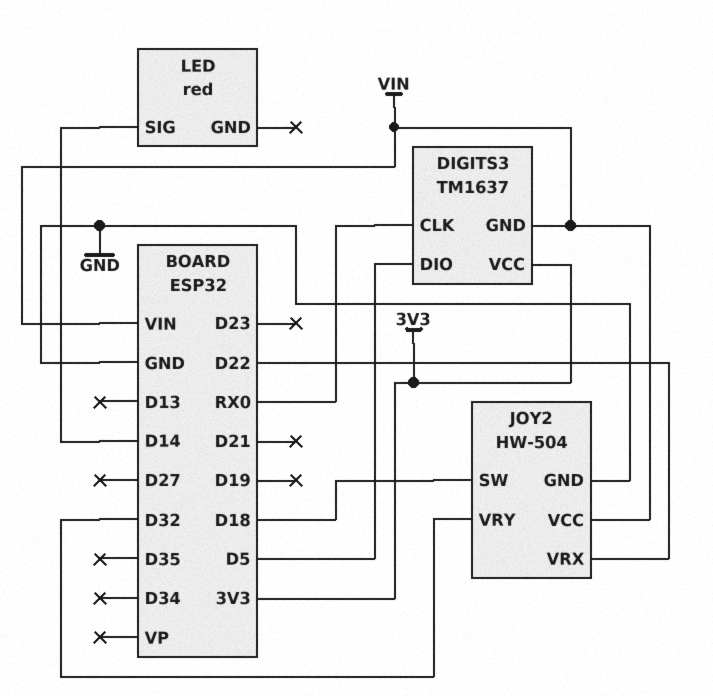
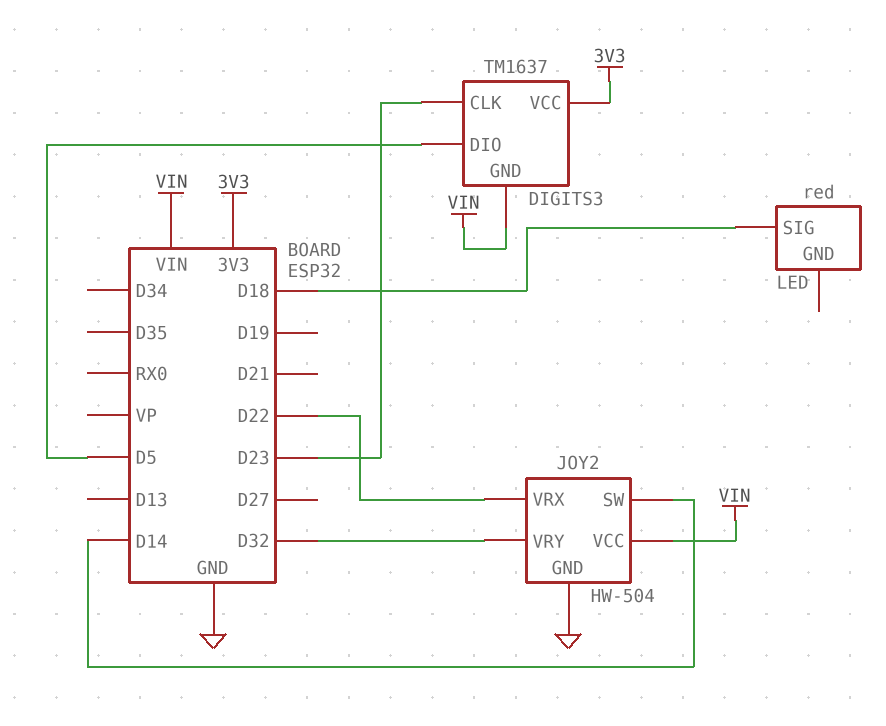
DIGITS3 pin CLK: RX0 -> D23
JOY2 pin SW: D18 -> D14
LED pin SIG: D14 -> D18

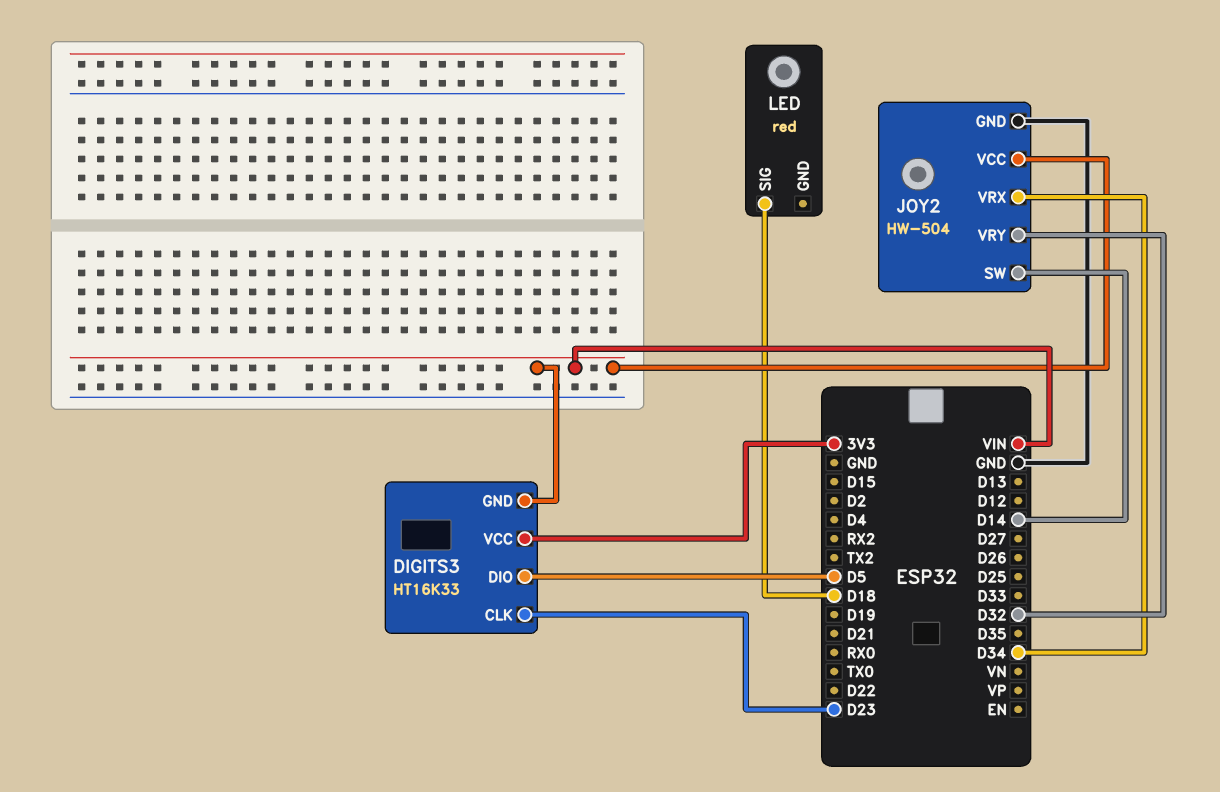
DIGITS3: TM1637 -> HT16K33
JOY2 pin VRX: D22 -> D34

